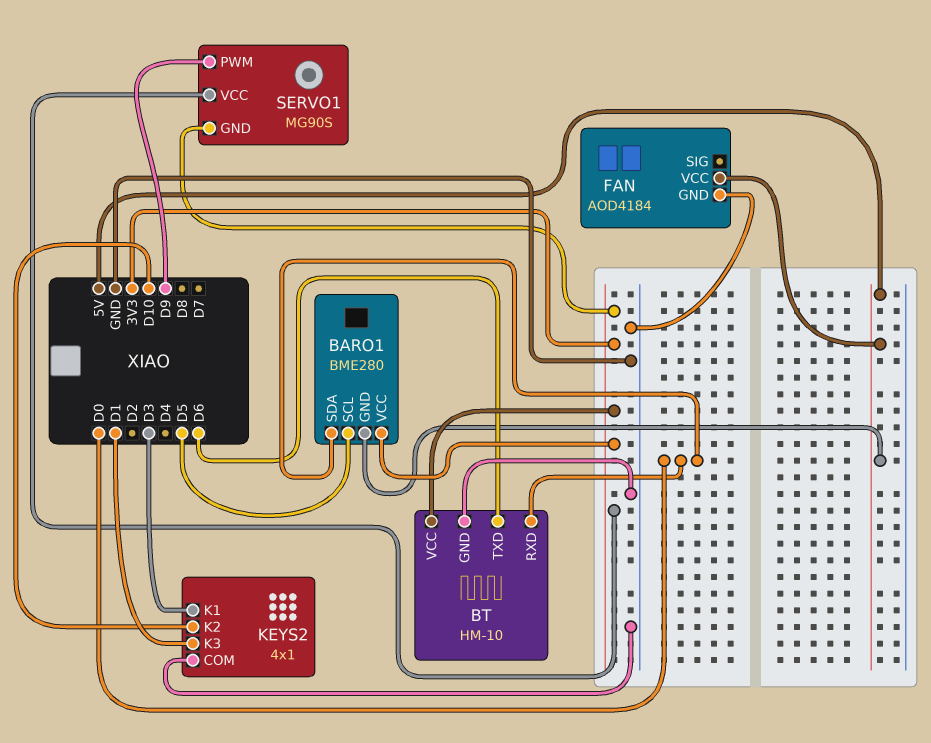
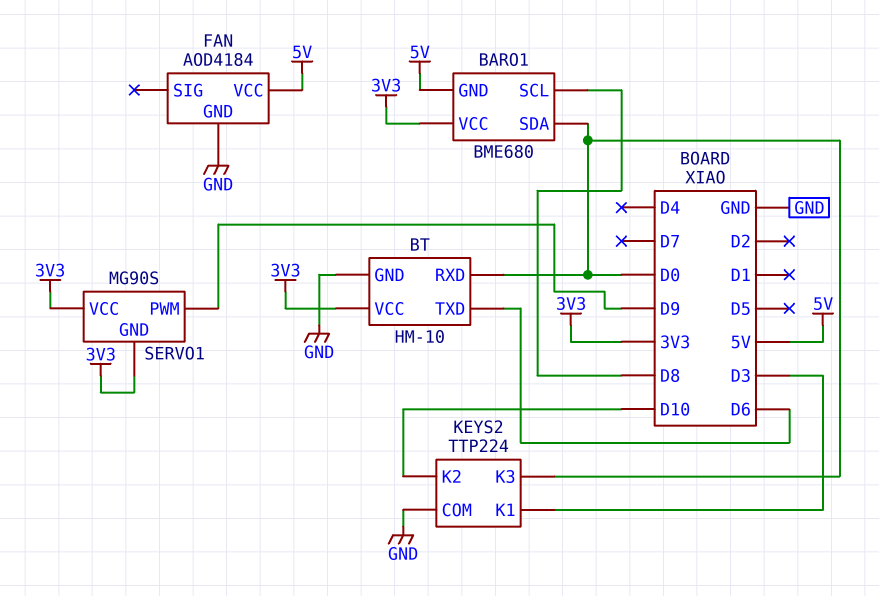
BARO1: BME280 -> BME680
BARO1 pin SCL: D5 -> D8
KEYS2: 4x1 -> TTP224
KEYS2 pin K3: D1 -> D0

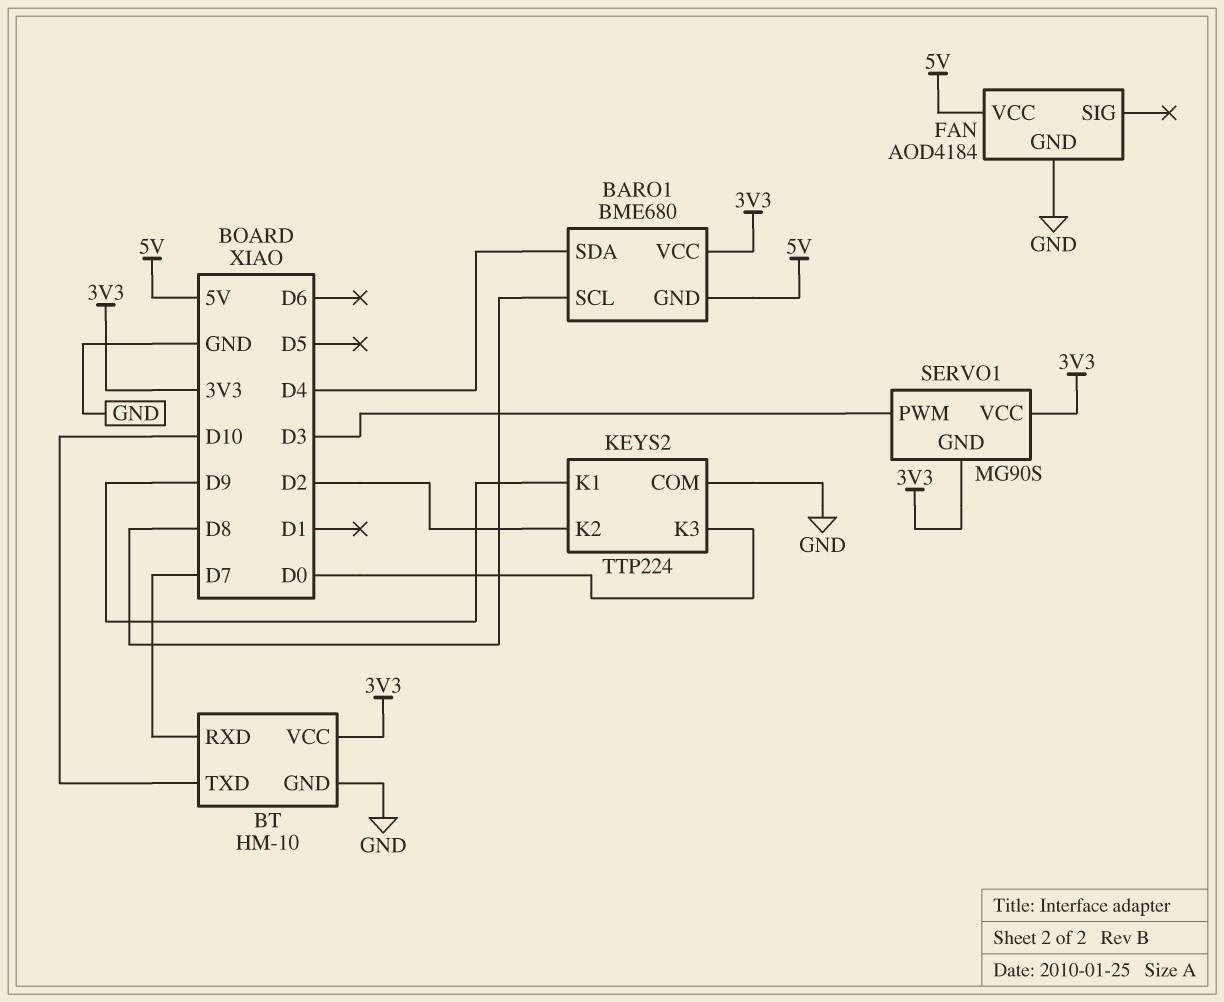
BARO1 pin SDA: D0 -> D4
BT pin RXD: D0 -> D7
BT pin TXD: D6 -> D10
KEYS2 pin K1: D3 -> D9
KEYS2 pin K2: D10 -> D2
SERVO1 pin PWM: D9 -> D3

